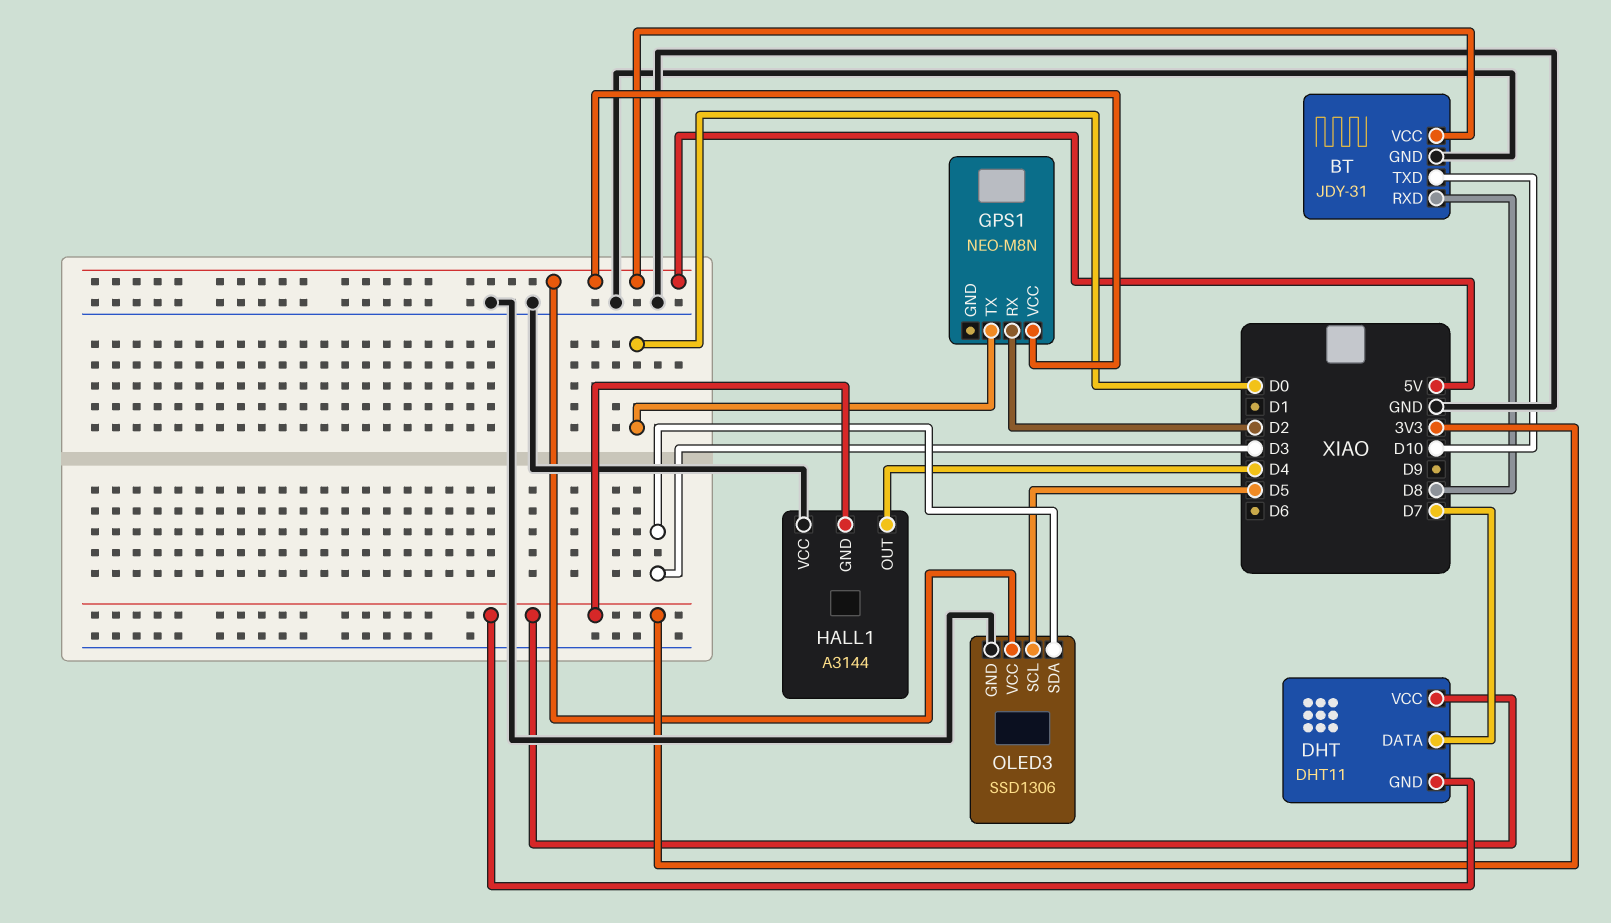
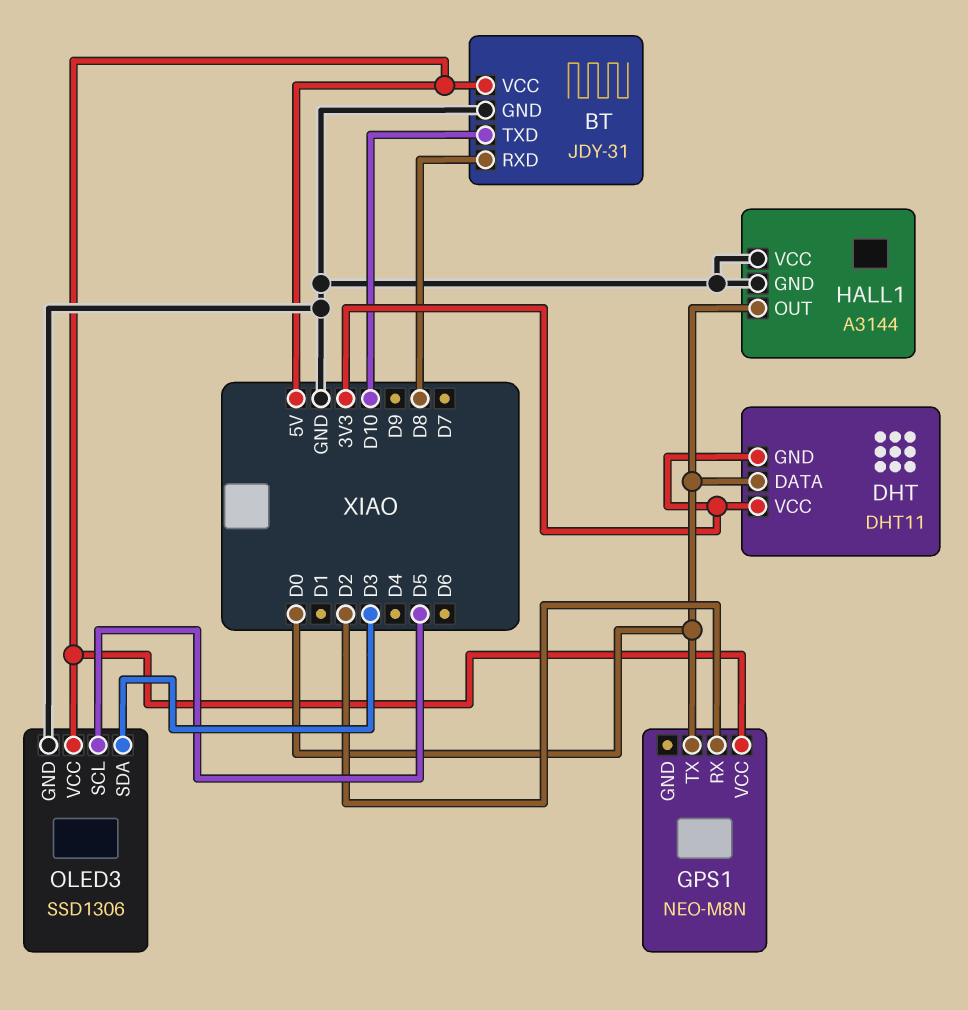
DHT pin DATA: D7 -> D0
HALL1 pin GND: 3V3 -> GND
HALL1 pin OUT: D4 -> D0

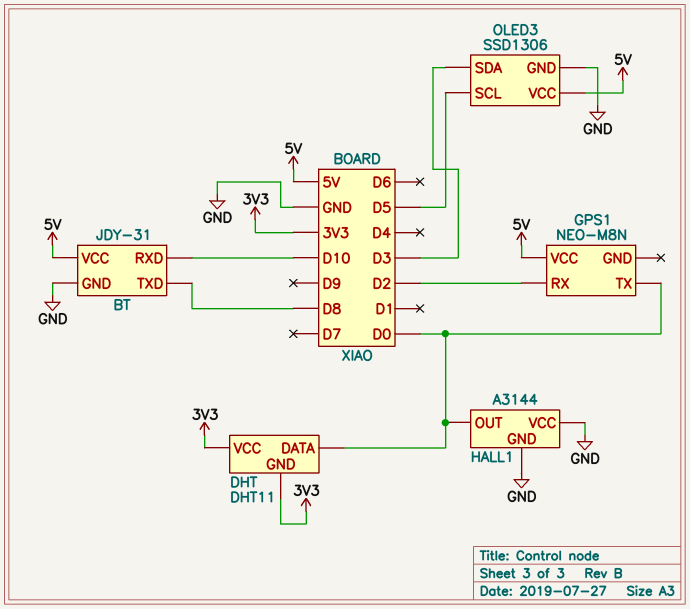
BT pin RXD: D8 -> D10
BT pin TXD: D10 -> D8

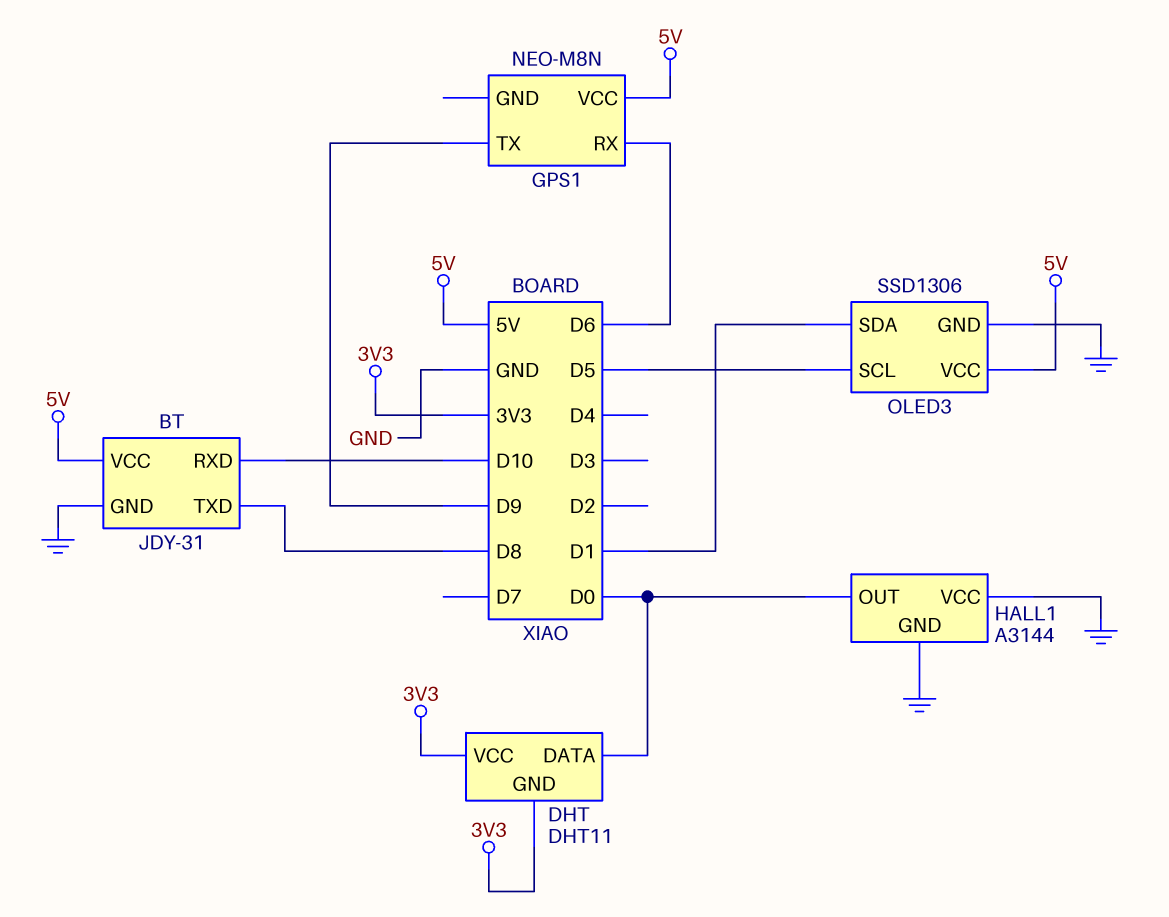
GPS1 pin RX: D2 -> D6
GPS1 pin TX: D0 -> D9
OLED3 pin SDA: D3 -> D1

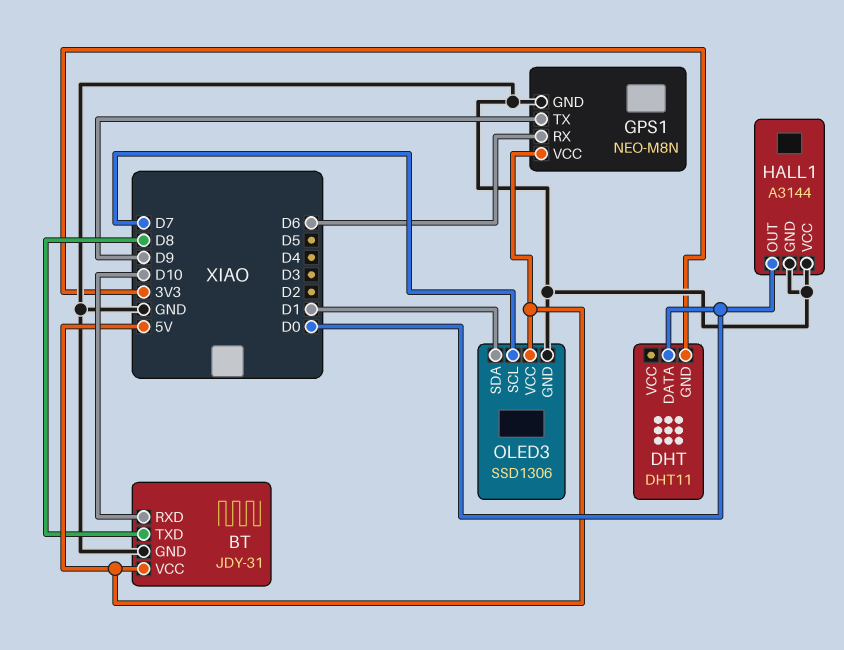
DHT pin VCC: 3V3 -> none
GPS1 pin GND: none -> GND
OLED3 pin SCL: D5 -> D7

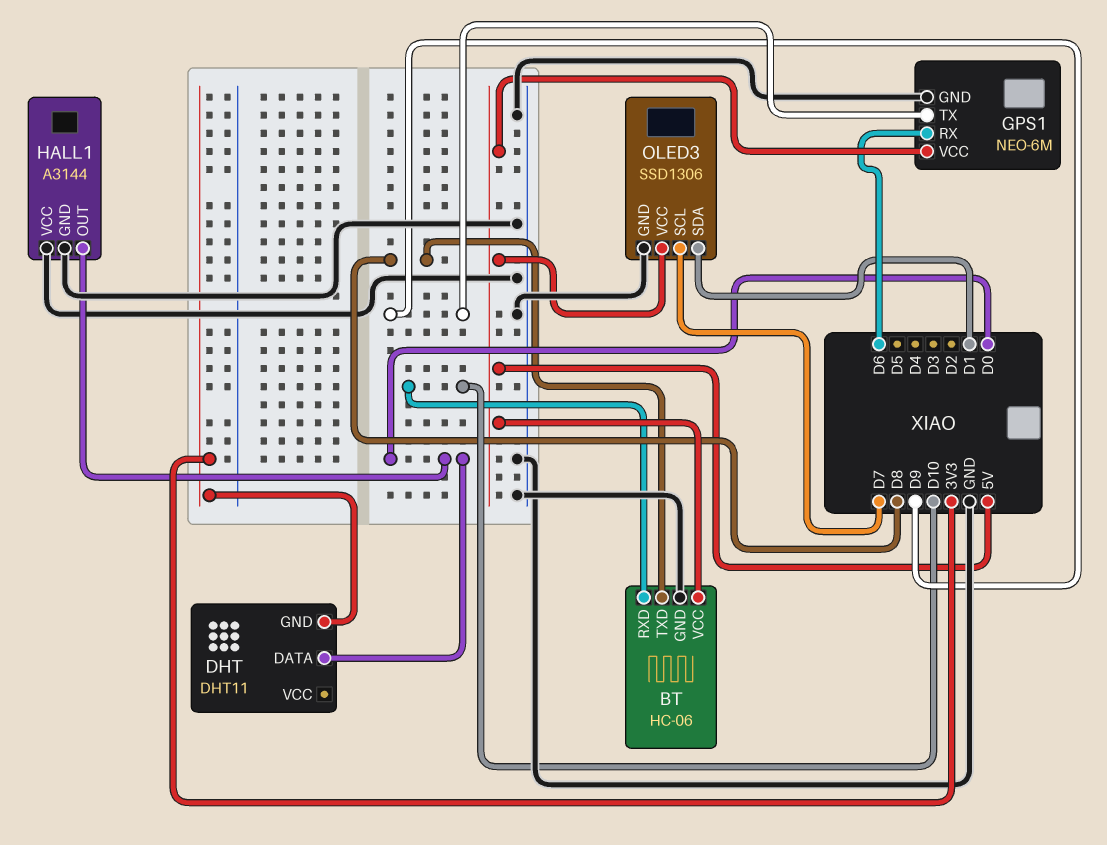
BT: JDY-31 -> HC-06
GPS1: NEO-M8N -> NEO-6M

